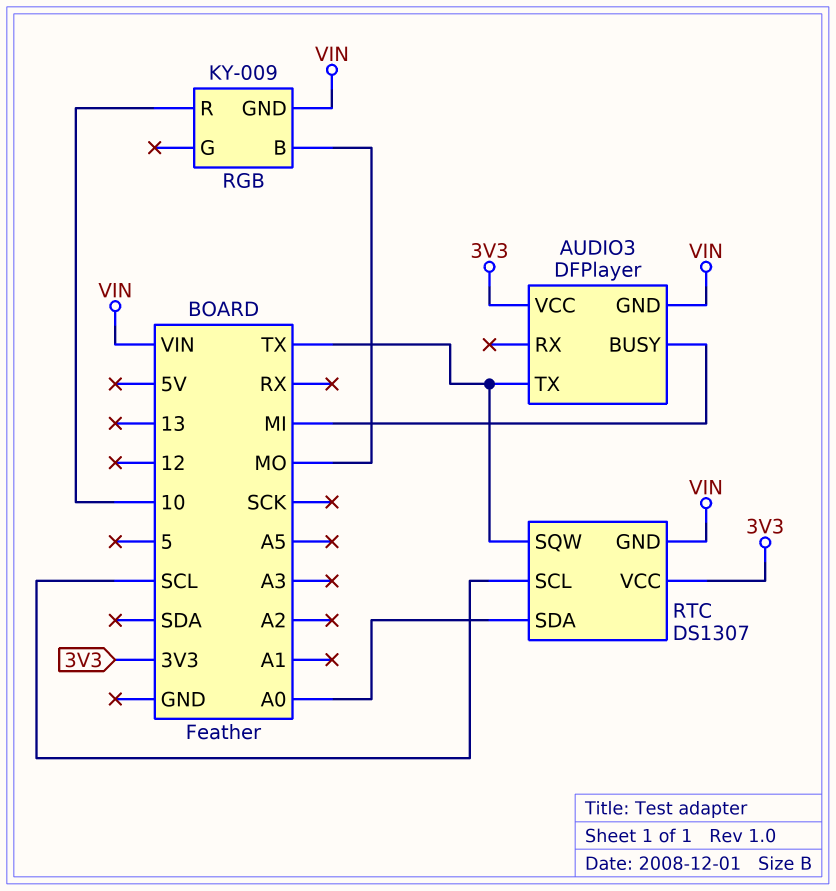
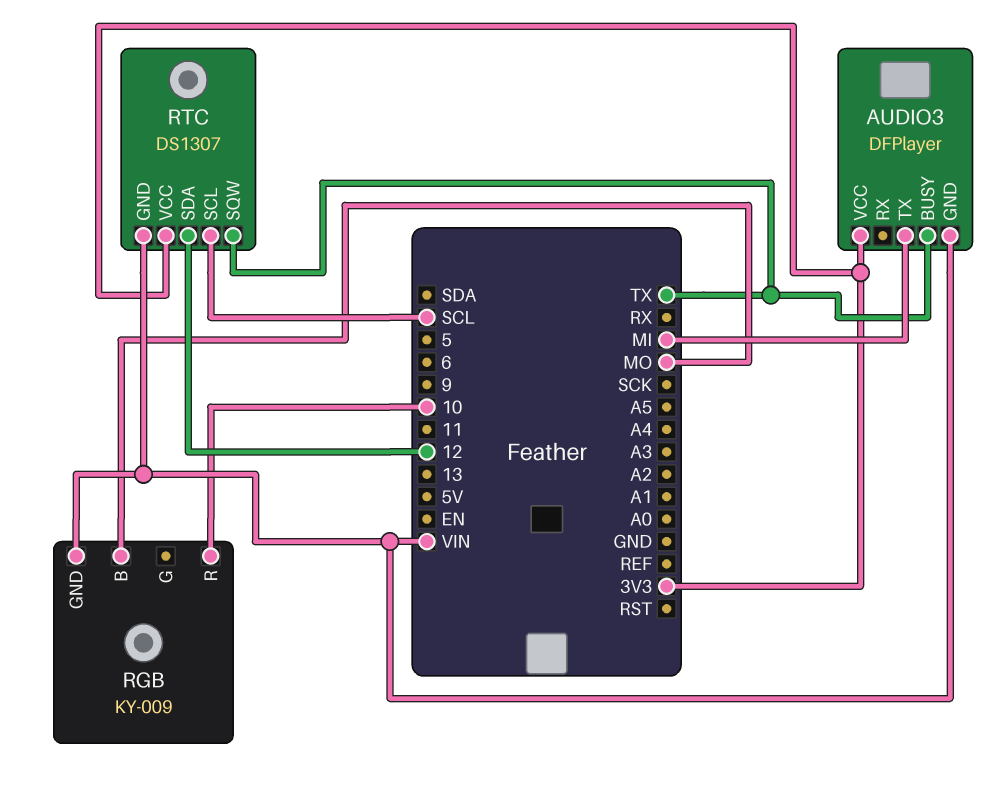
AUDIO3 pin BUSY: MI -> TX
AUDIO3 pin TX: TX -> MI
RTC pin SDA: A0 -> 12

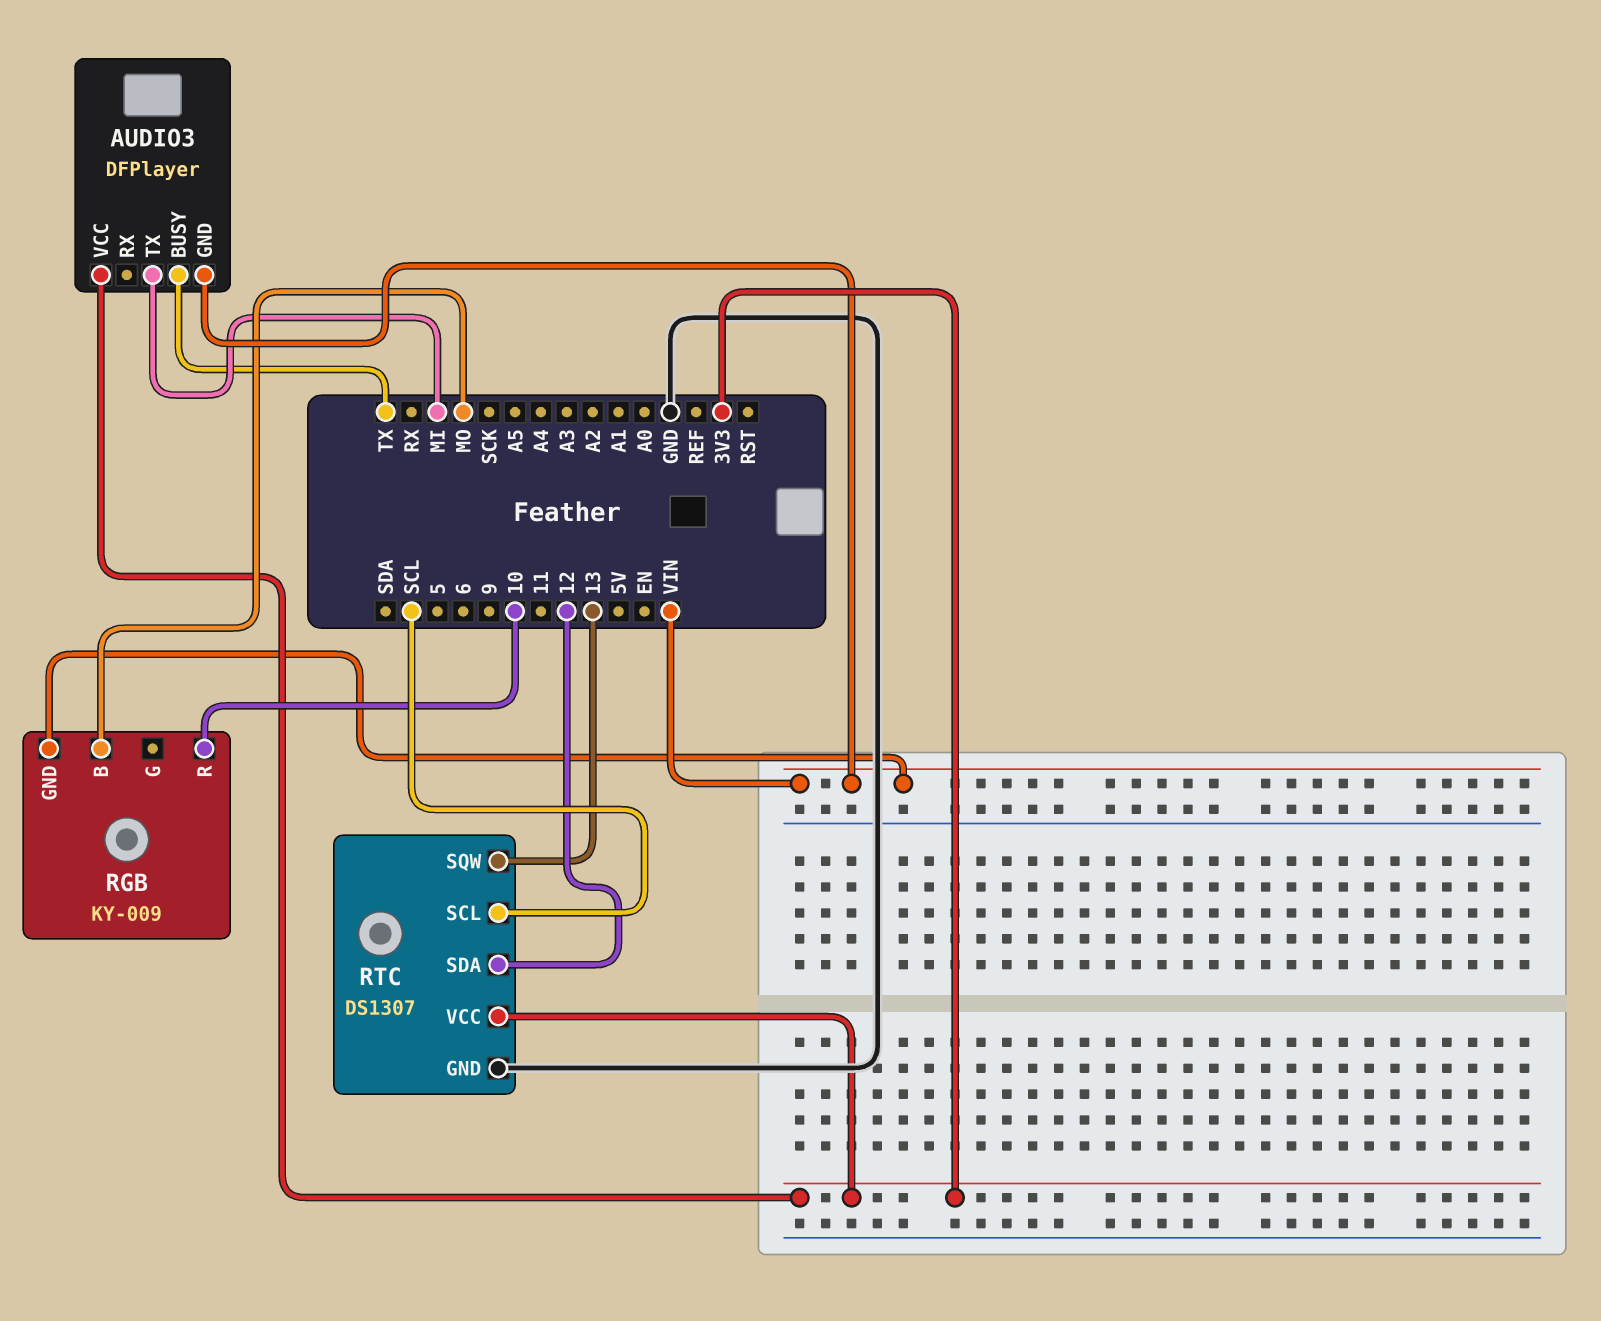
RTC pin GND: VIN -> GND
RTC pin SQW: TX -> 13

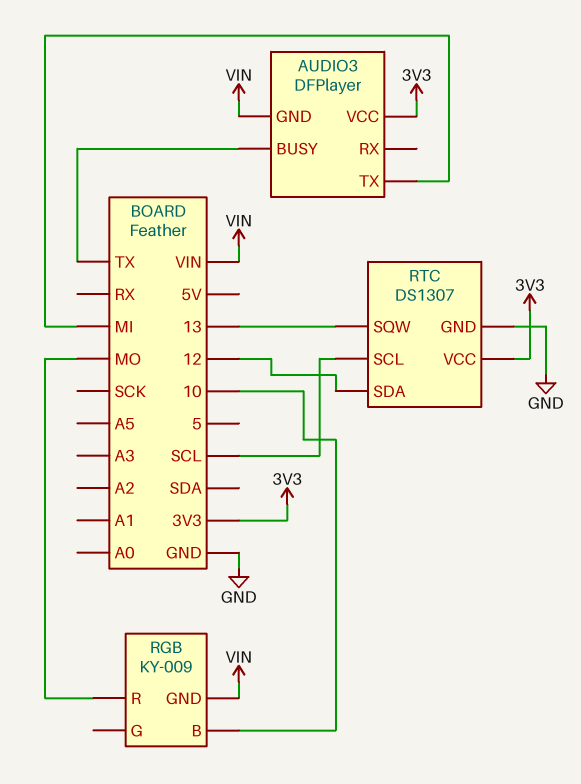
RGB pin B: MO -> 10
RGB pin R: 10 -> MO

